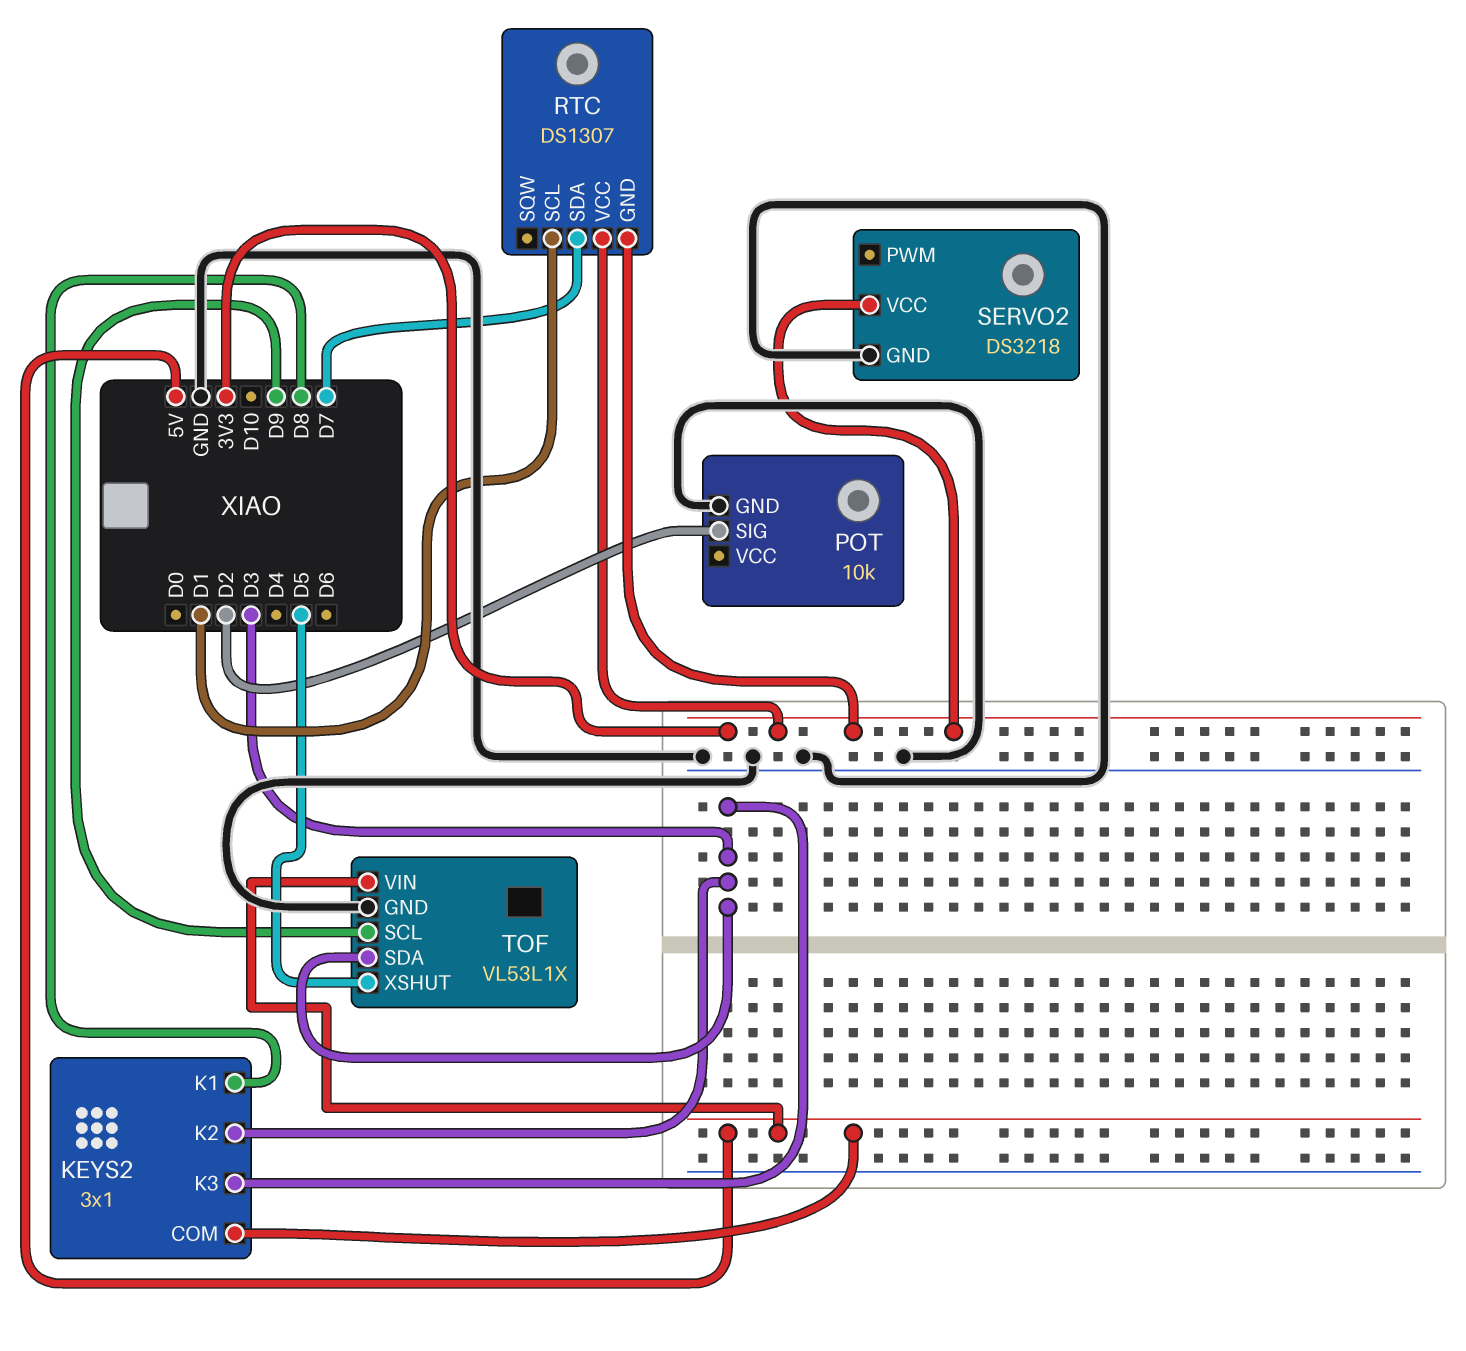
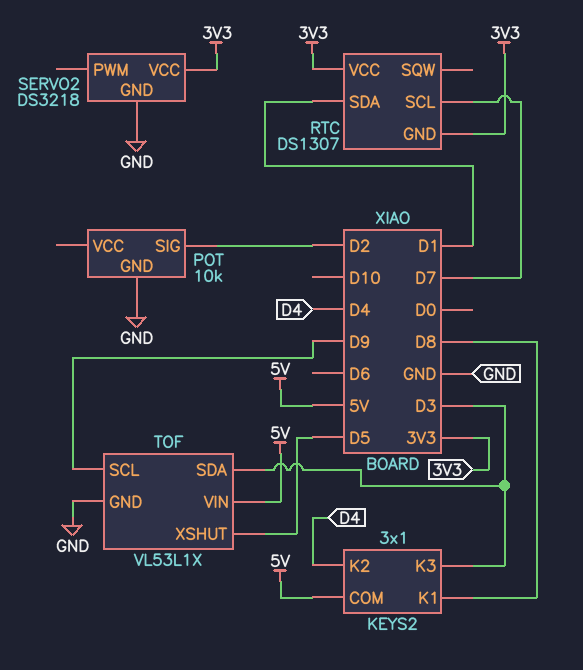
KEYS2 pin K2: D3 -> D4
RTC pin SCL: D1 -> D7
RTC pin SDA: D7 -> D1

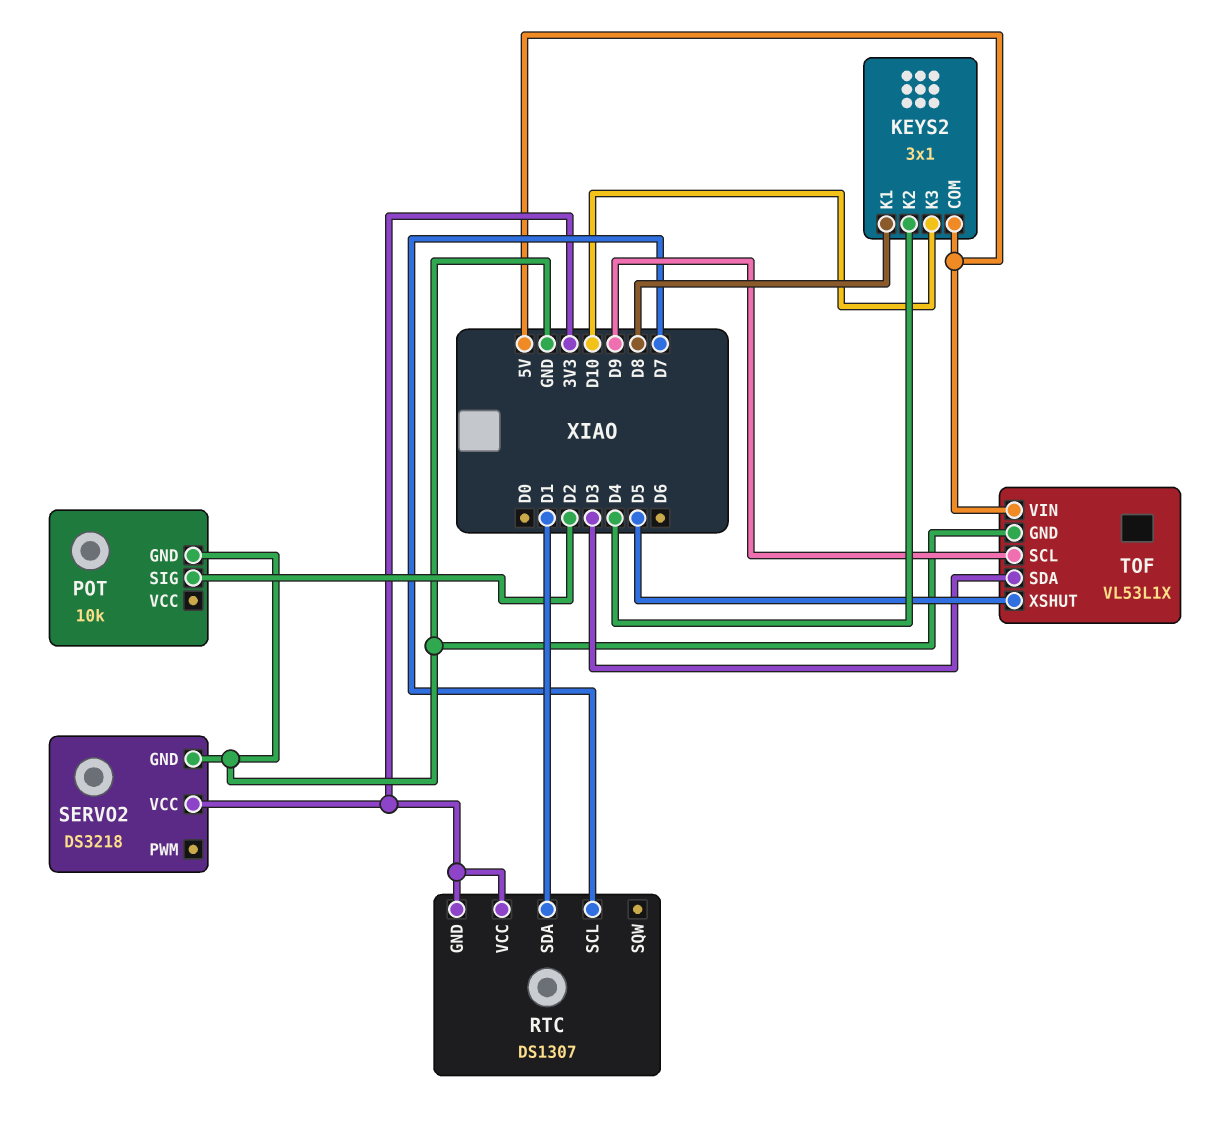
KEYS2 pin K3: D3 -> D10

